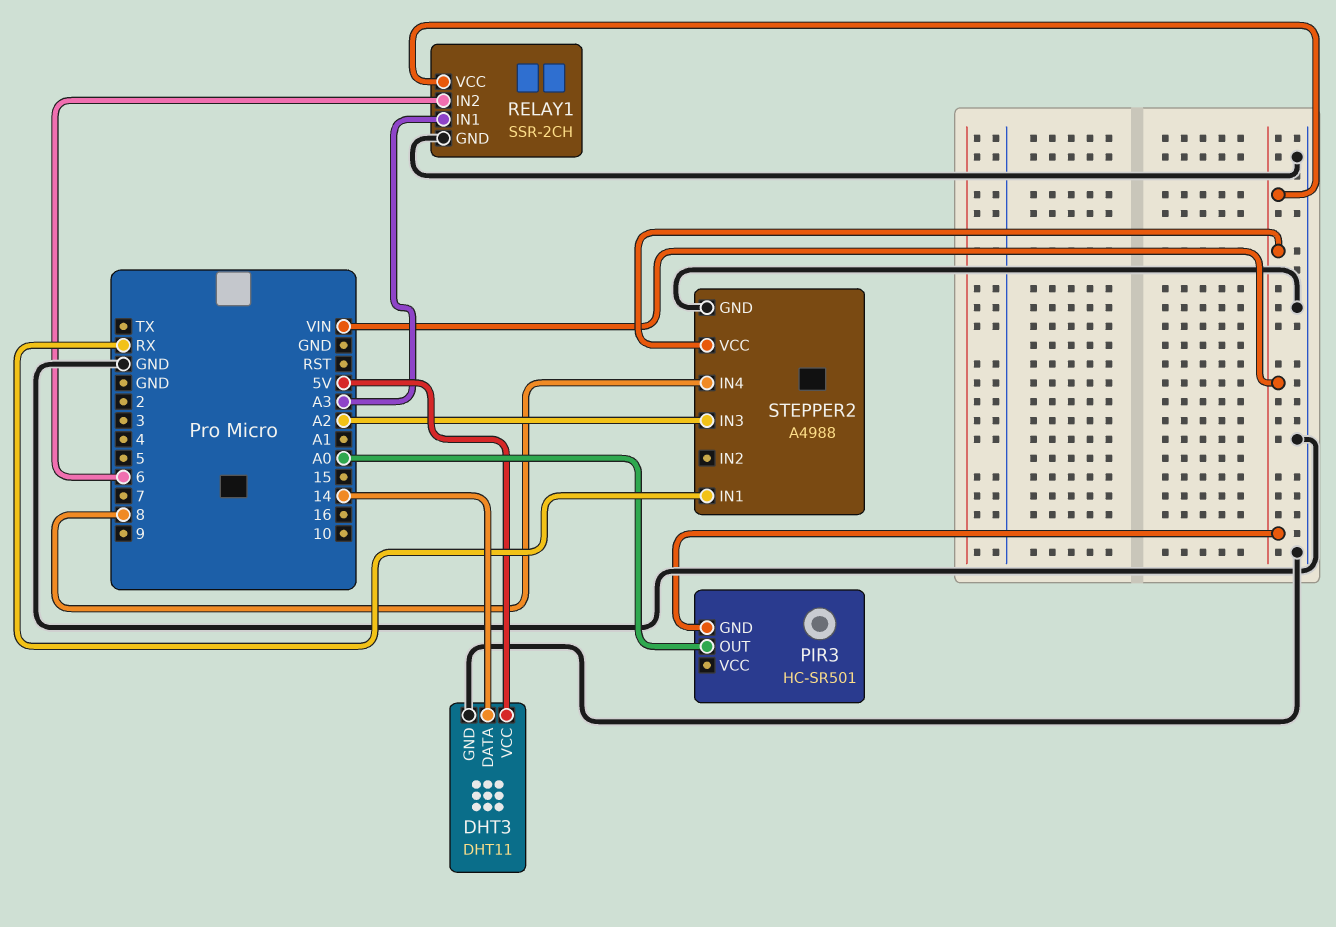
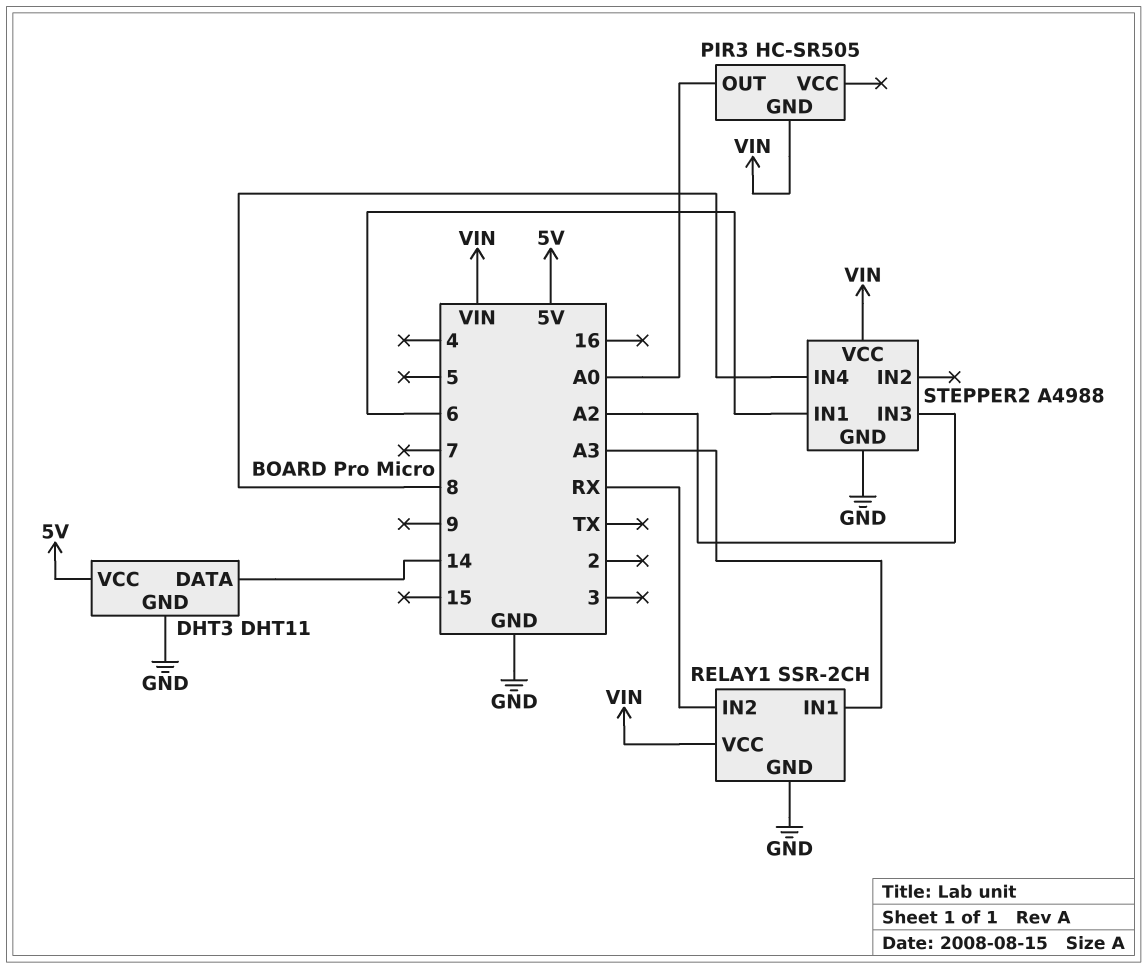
PIR3: HC-SR501 -> HC-SR505
RELAY1 pin IN2: 6 -> RX
STEPPER2 pin IN1: RX -> 6

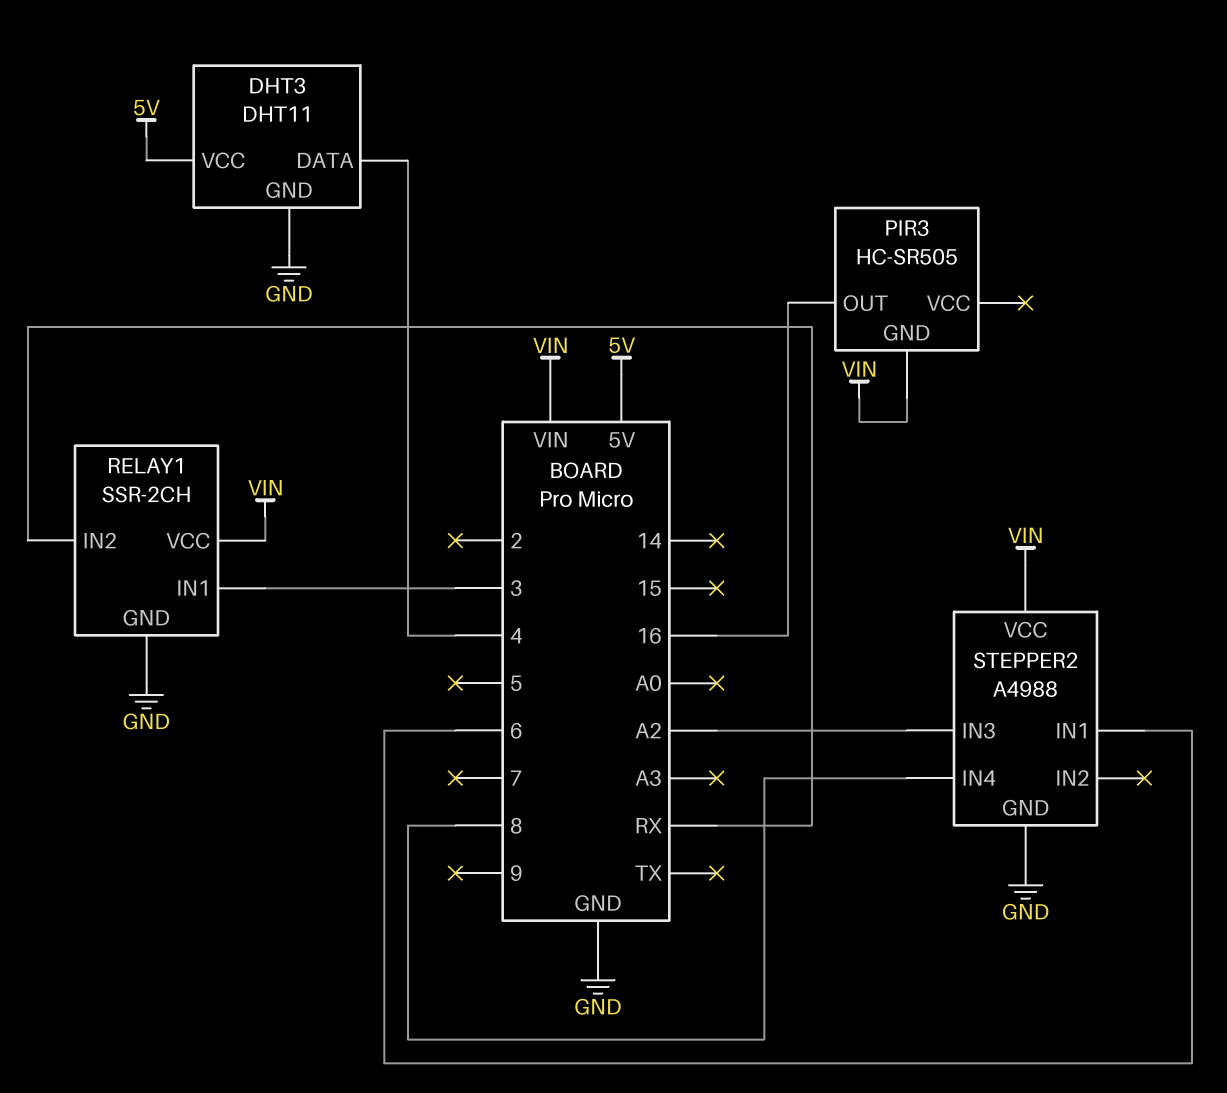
DHT3 pin DATA: 14 -> 4
PIR3 pin OUT: A0 -> 16
RELAY1 pin IN1: A3 -> 3

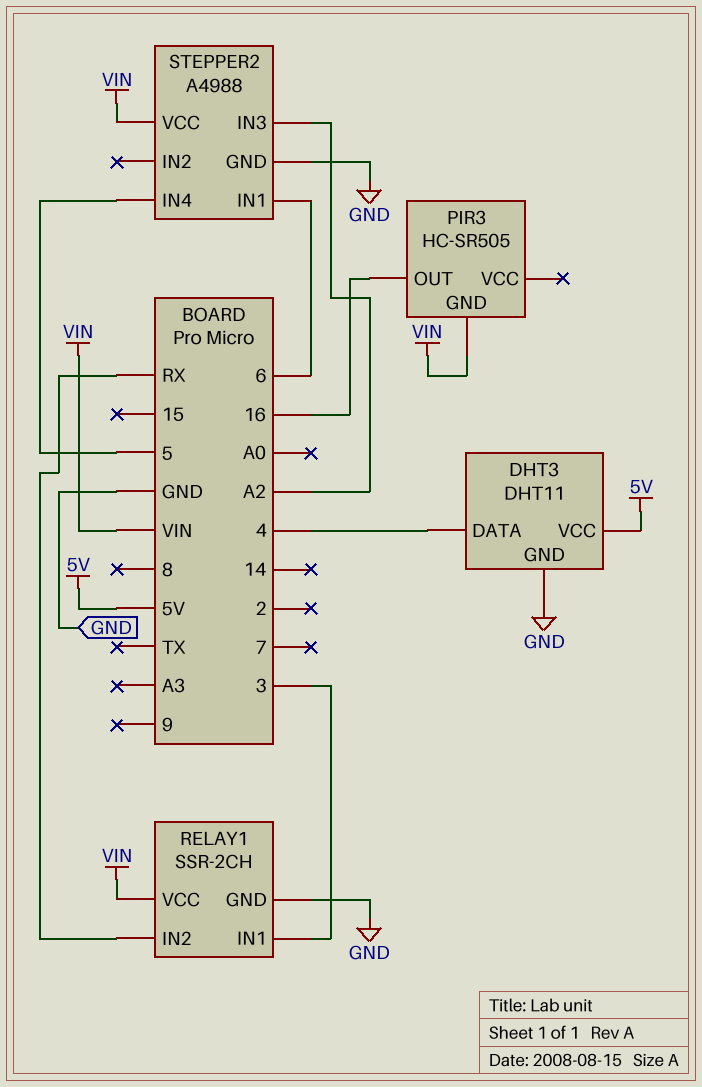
STEPPER2 pin IN4: 8 -> 5

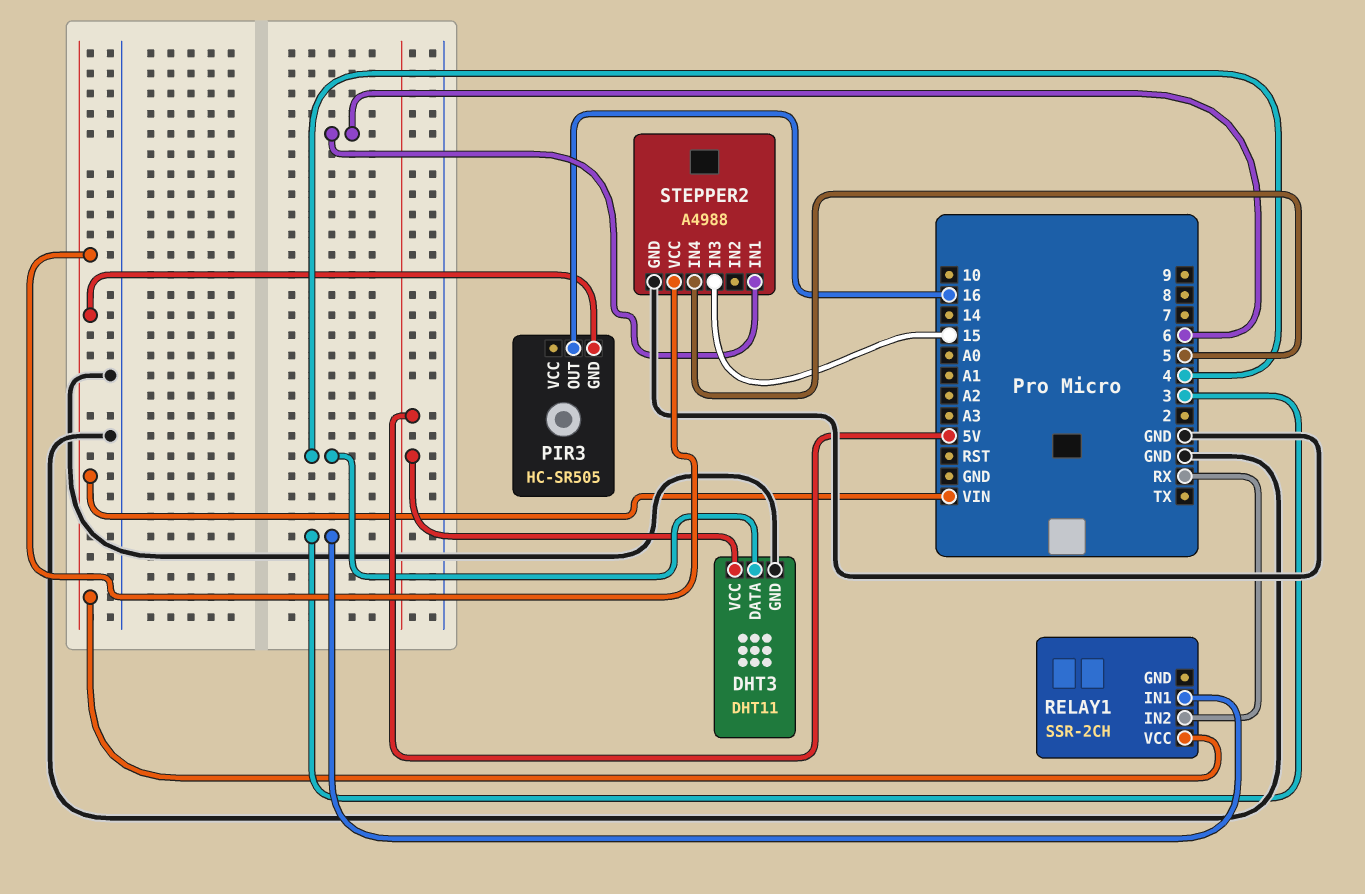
RELAY1 pin GND: GND -> none
STEPPER2 pin IN3: A2 -> 15

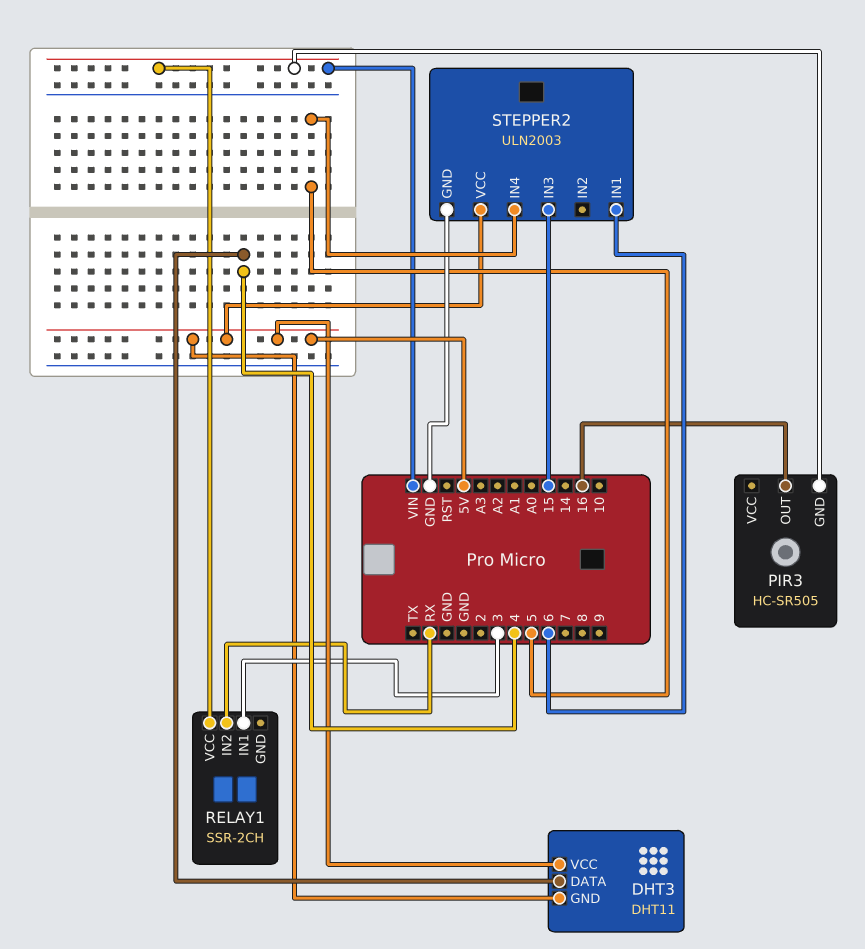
DHT3 pin GND: GND -> 5V
STEPPER2: A4988 -> ULN2003
STEPPER2 pin VCC: VIN -> 5V

